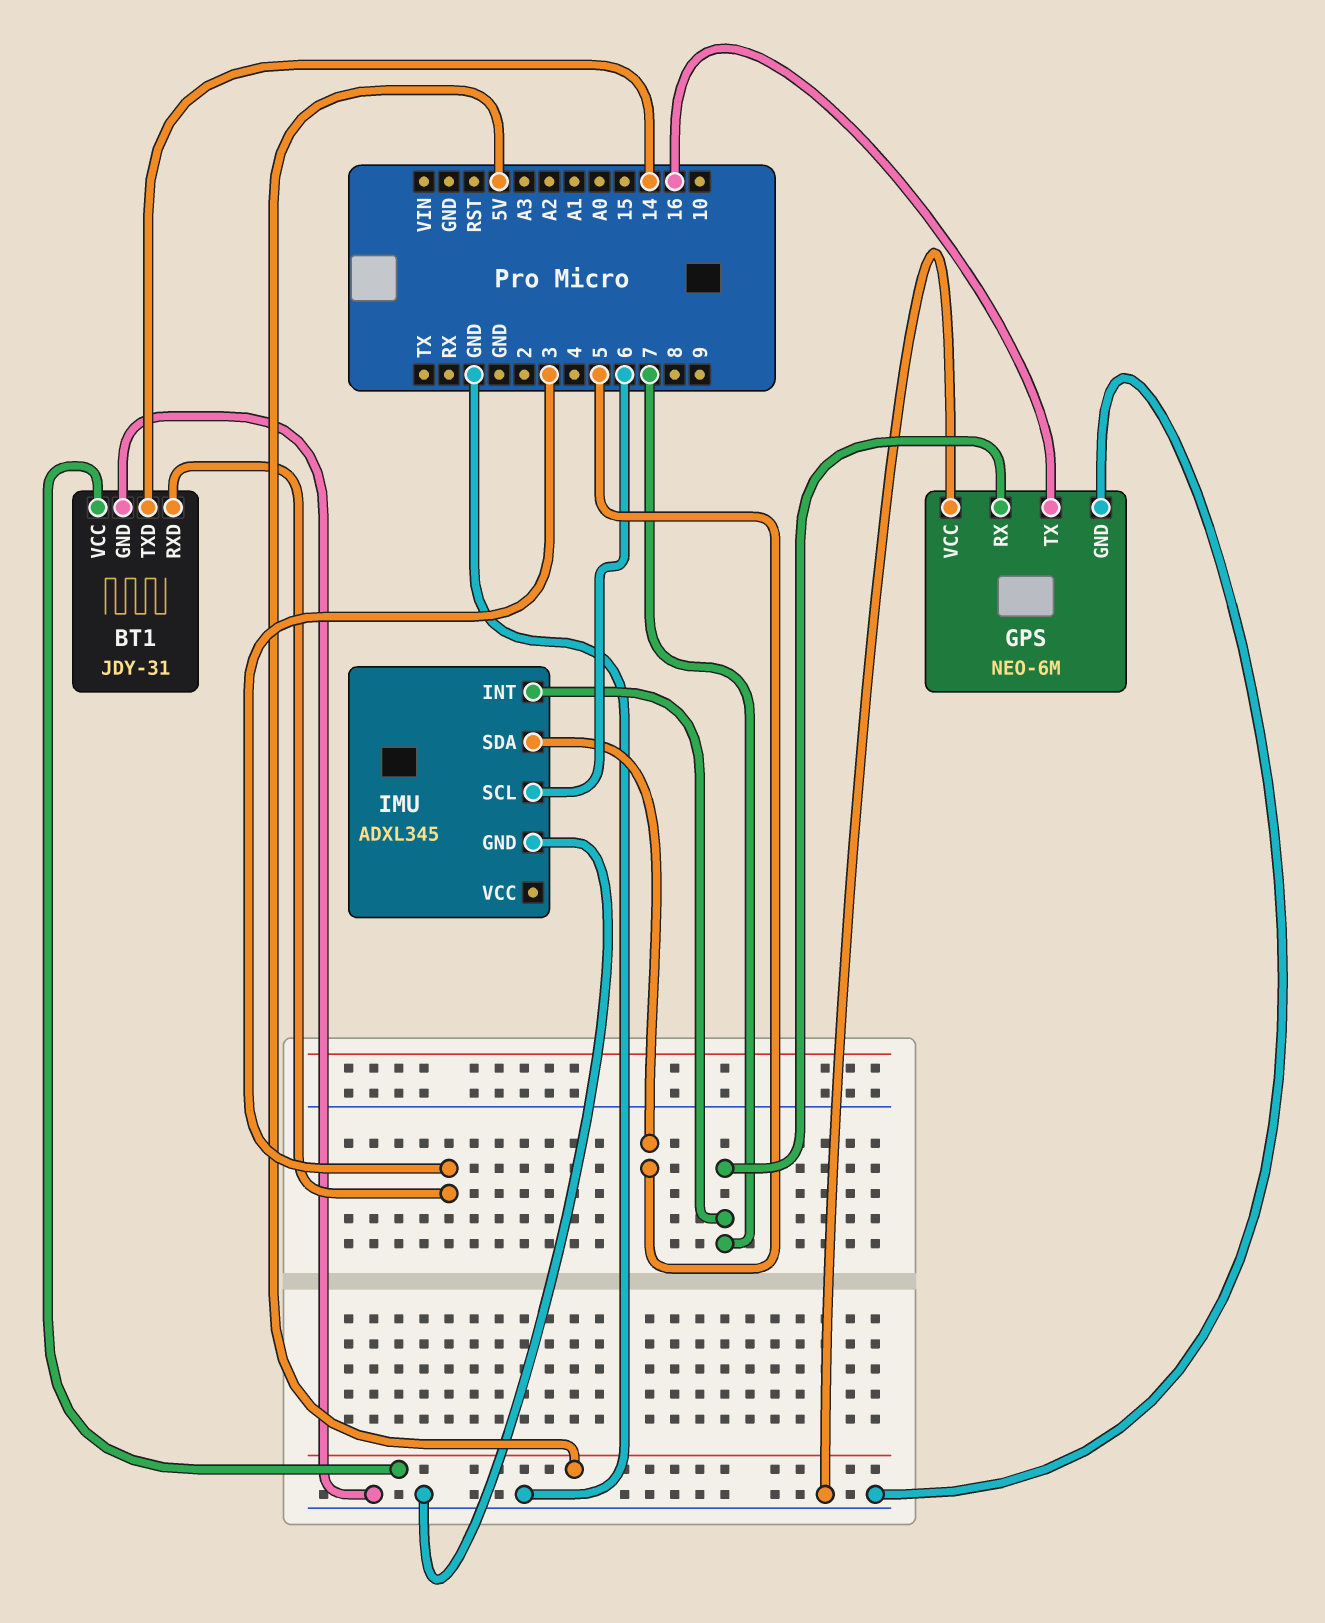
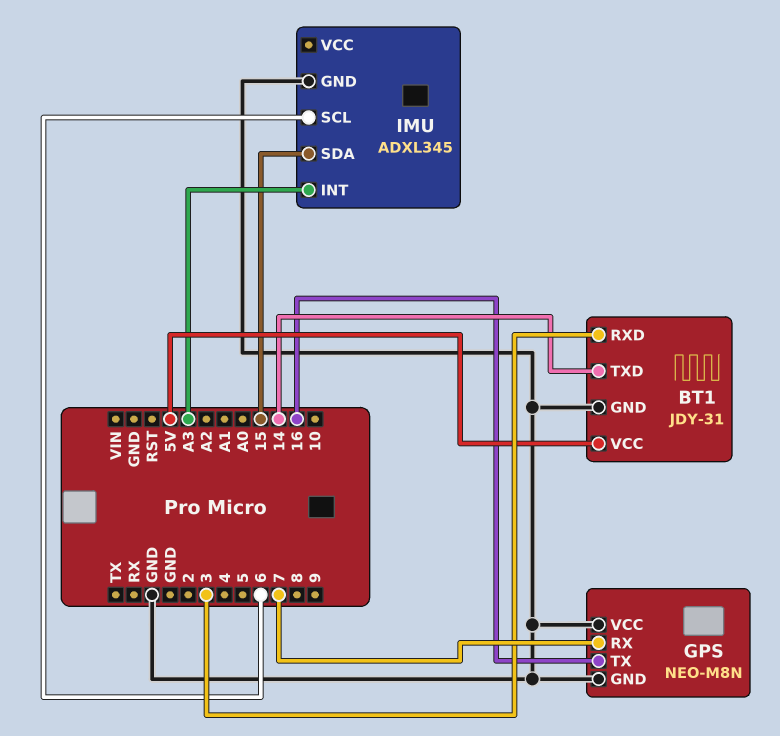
GPS: NEO-6M -> NEO-M8N
IMU pin INT: 7 -> A3
IMU pin SDA: 5 -> 15

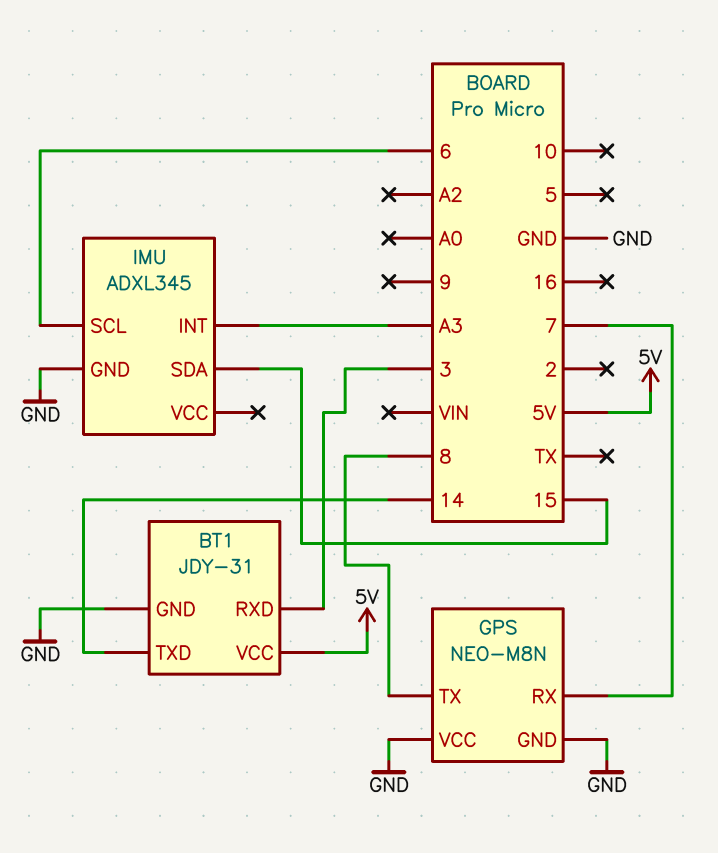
GPS pin TX: 16 -> 8

